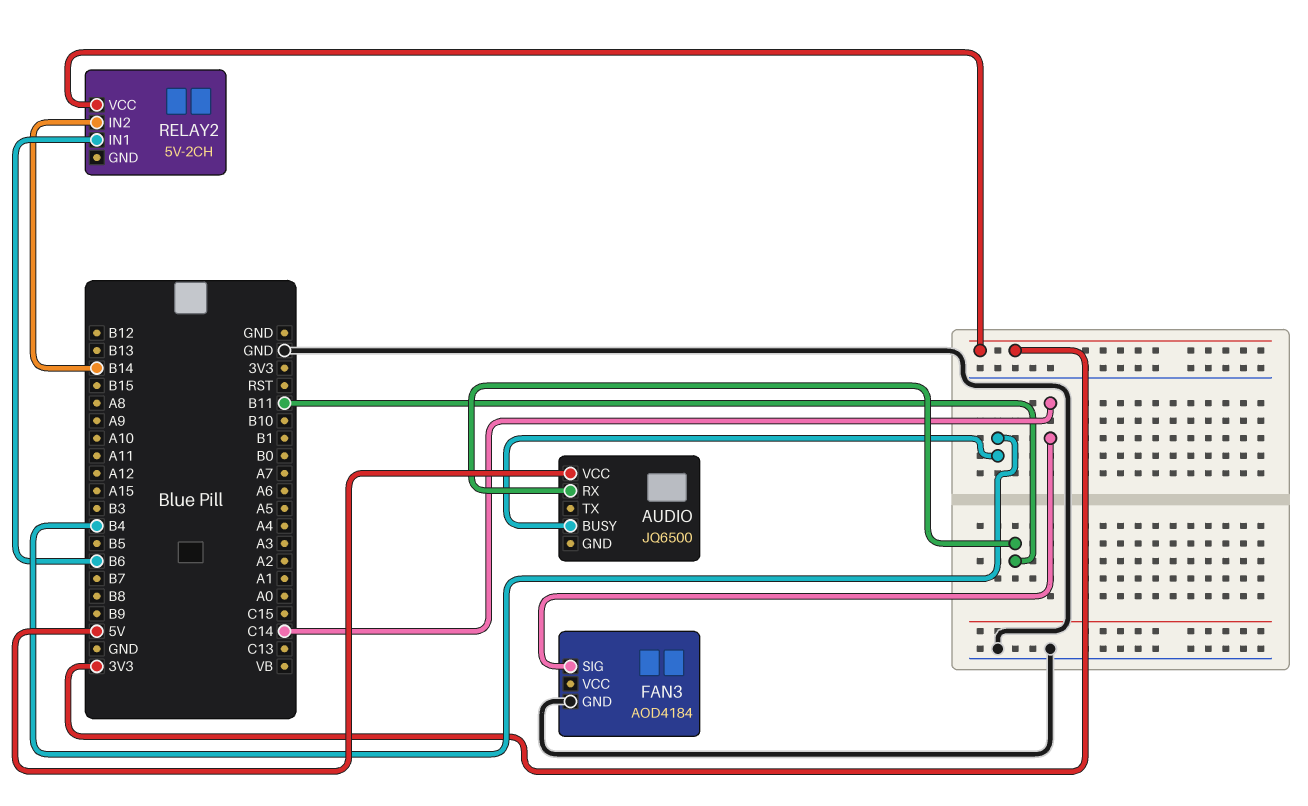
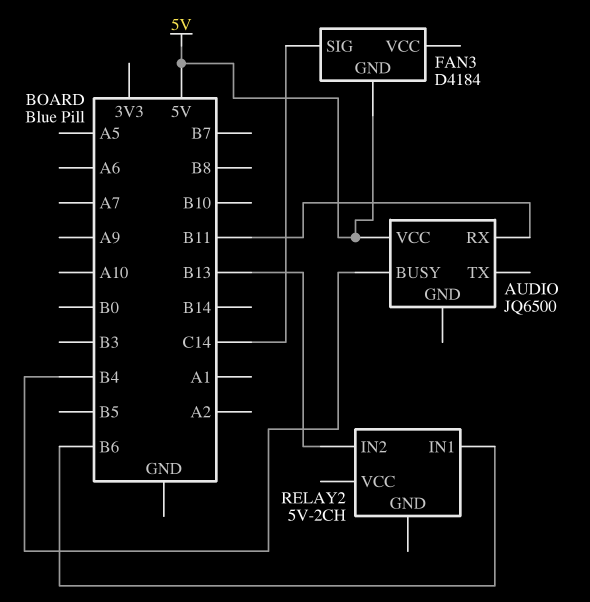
FAN3: AOD4184 -> D4184
FAN3 pin GND: GND -> 5V
RELAY2 pin IN2: B14 -> B13
RELAY2 pin VCC: 3V3 -> none

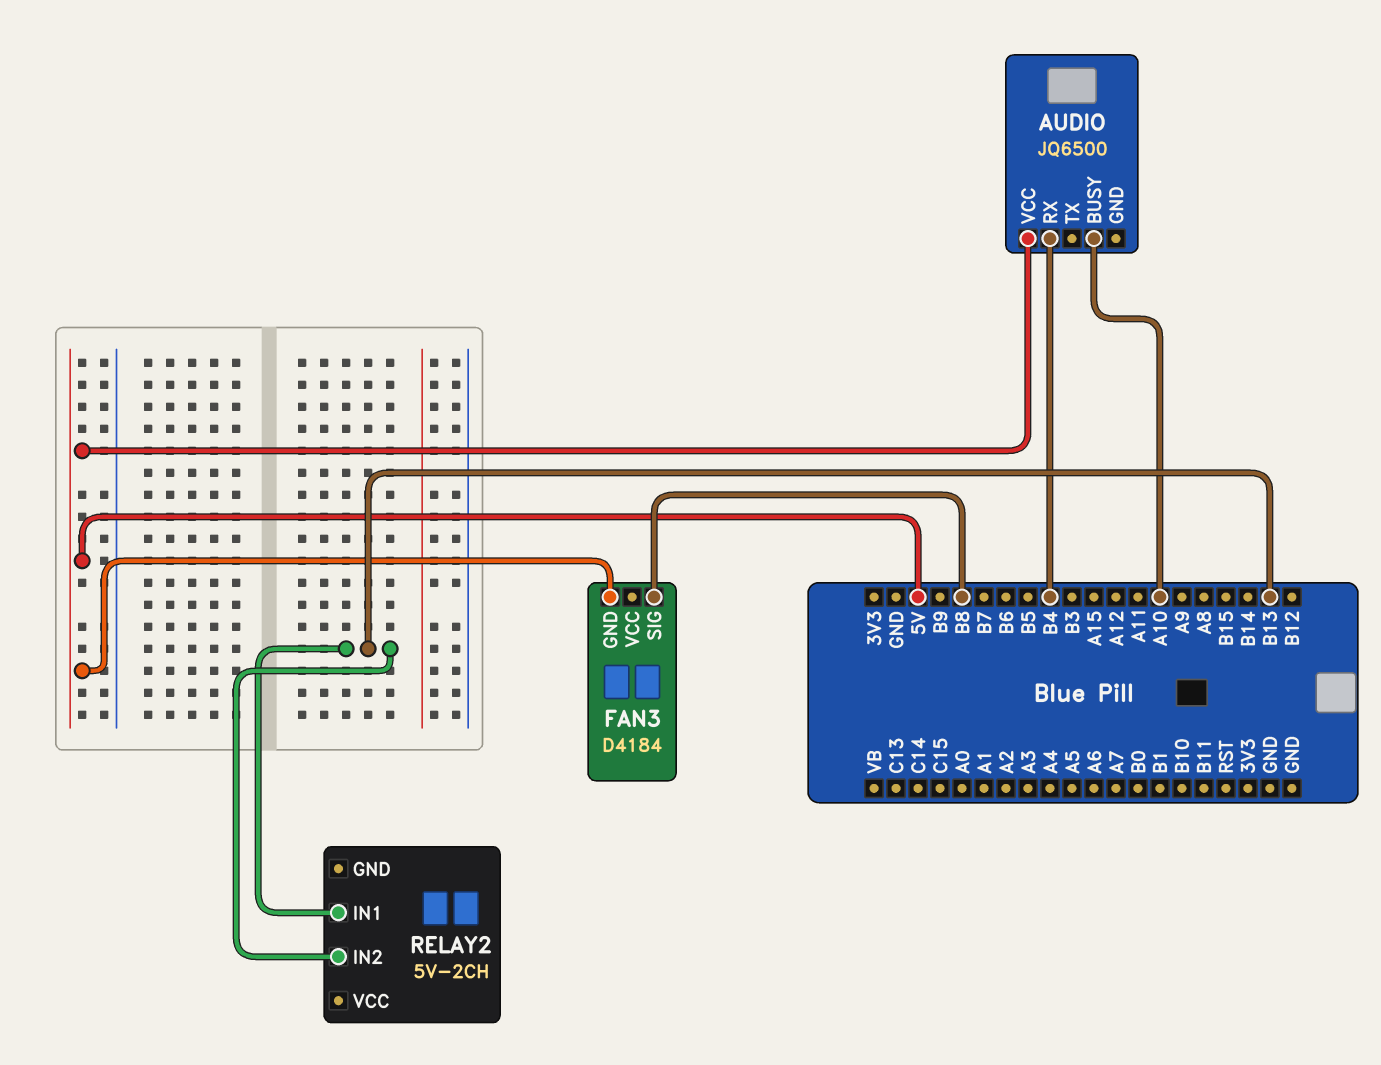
AUDIO pin BUSY: B4 -> A10
AUDIO pin RX: B11 -> B4
FAN3 pin SIG: C14 -> B8
RELAY2 pin IN1: B6 -> B13

